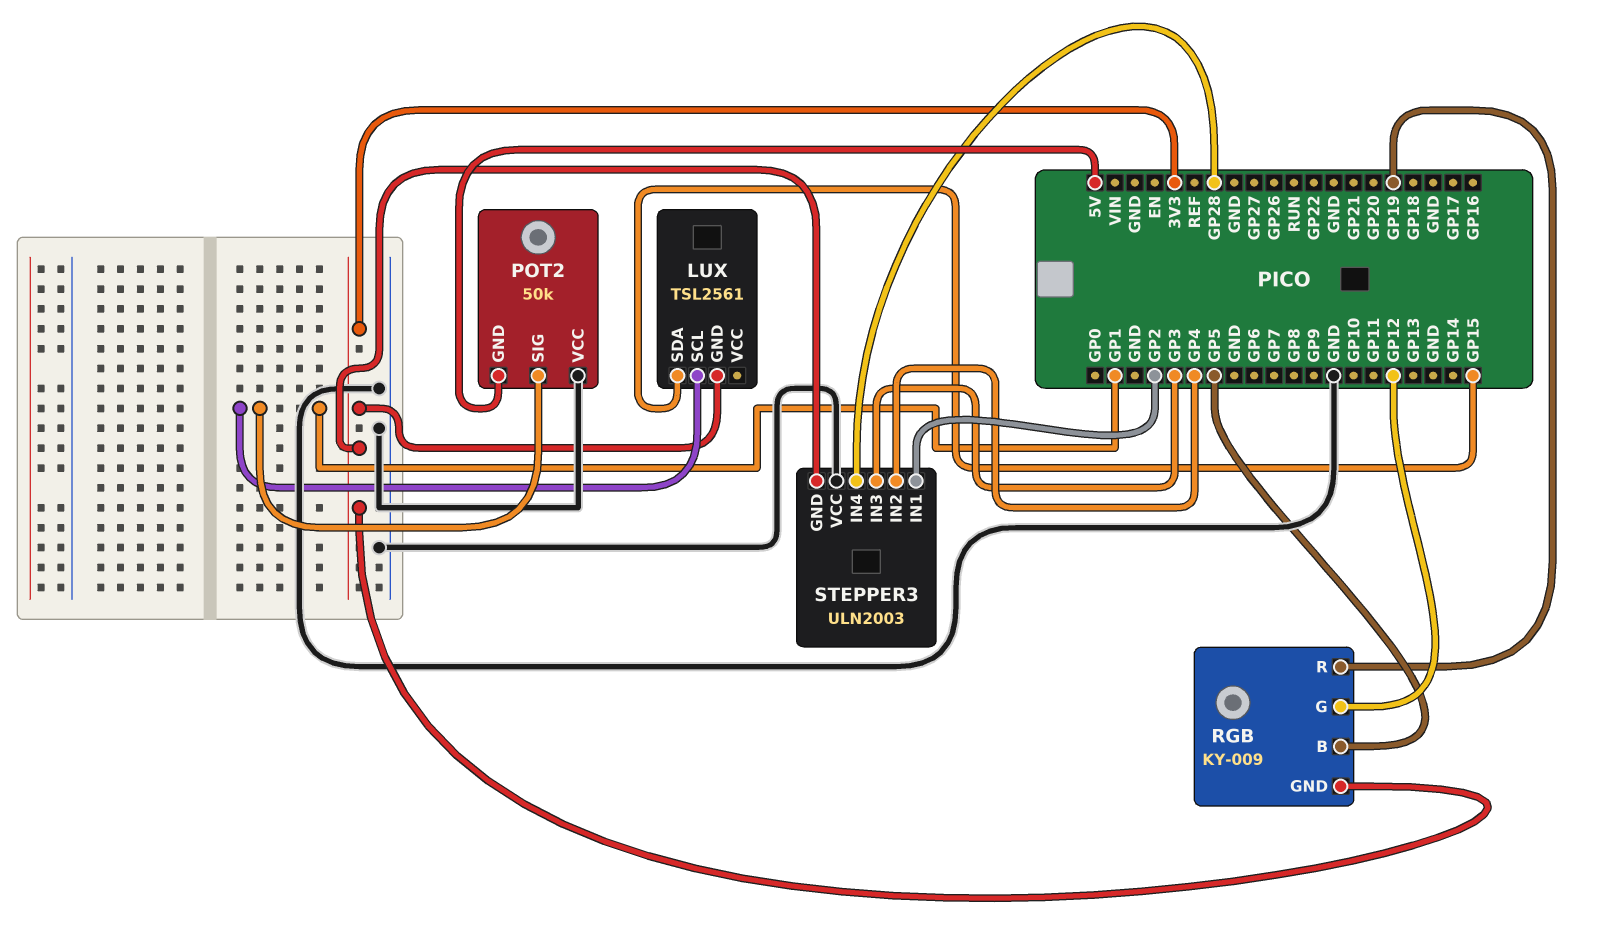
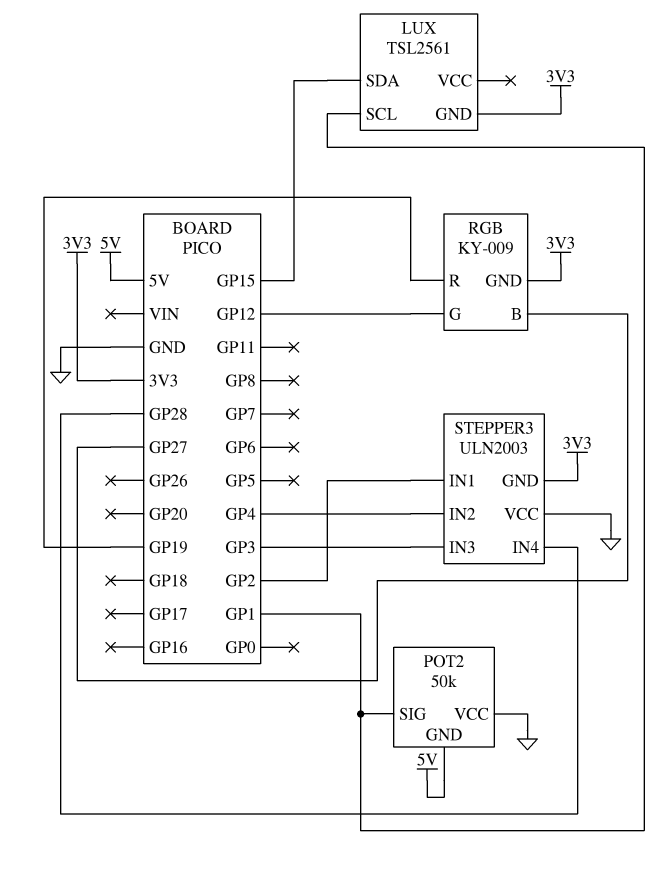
RGB pin B: GP5 -> GP27

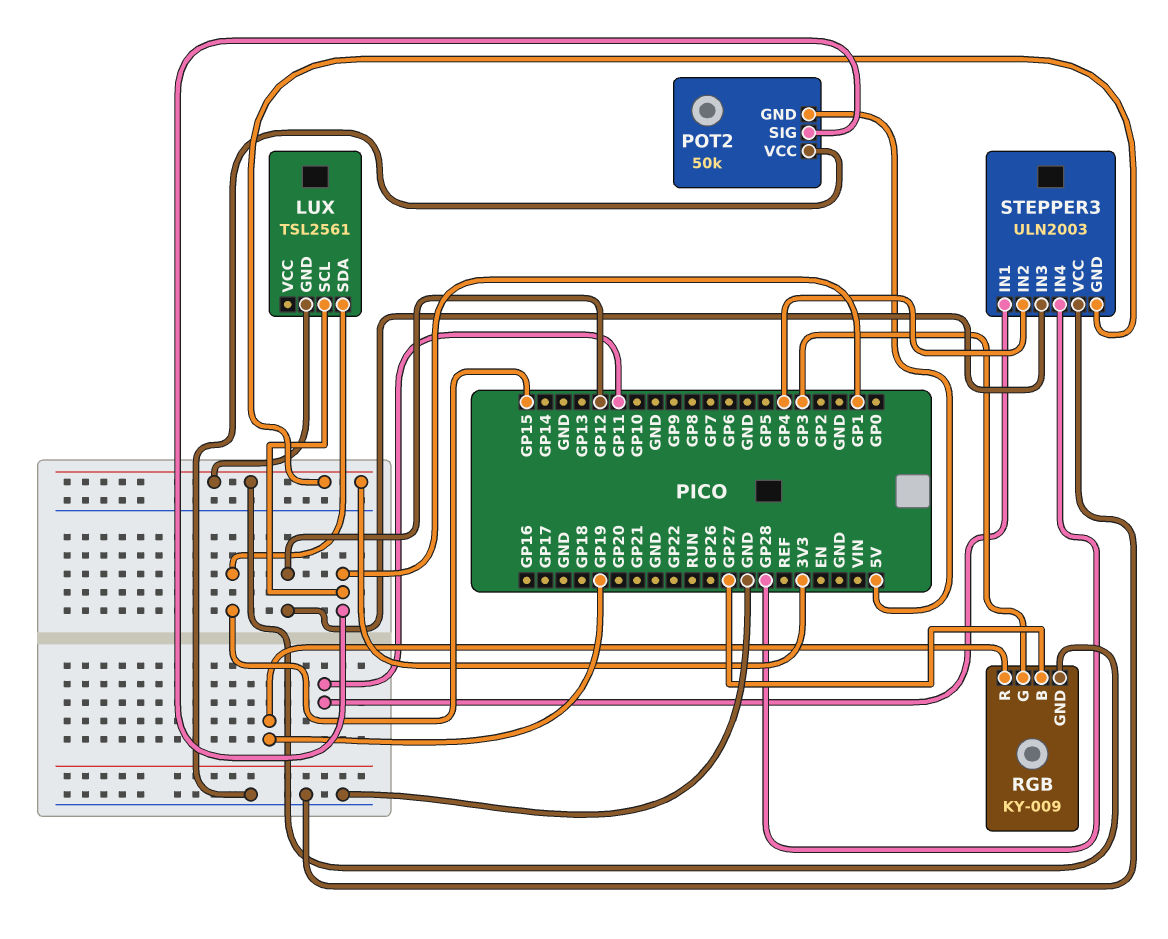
RGB pin G: GP12 -> GP3
STEPPER3 pin IN1: GP2 -> GP11
STEPPER3 pin IN3: GP3 -> GP12

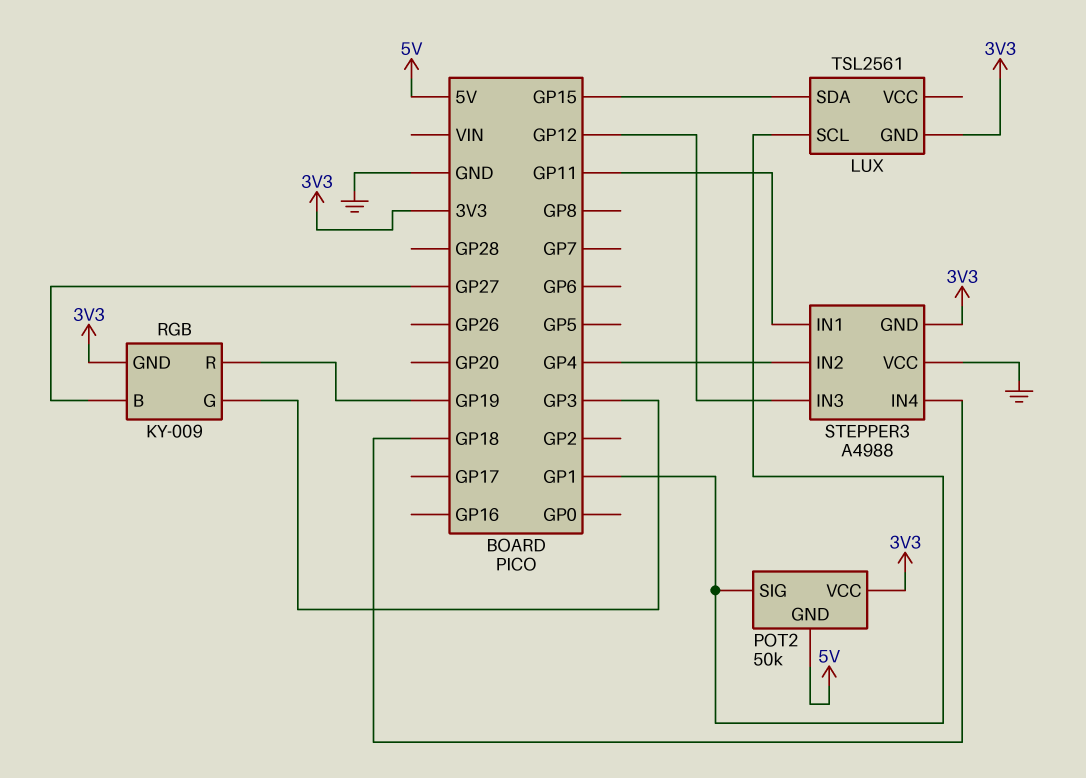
POT2 pin VCC: GND -> 3V3
STEPPER3: ULN2003 -> A4988
STEPPER3 pin IN4: GP28 -> GP18

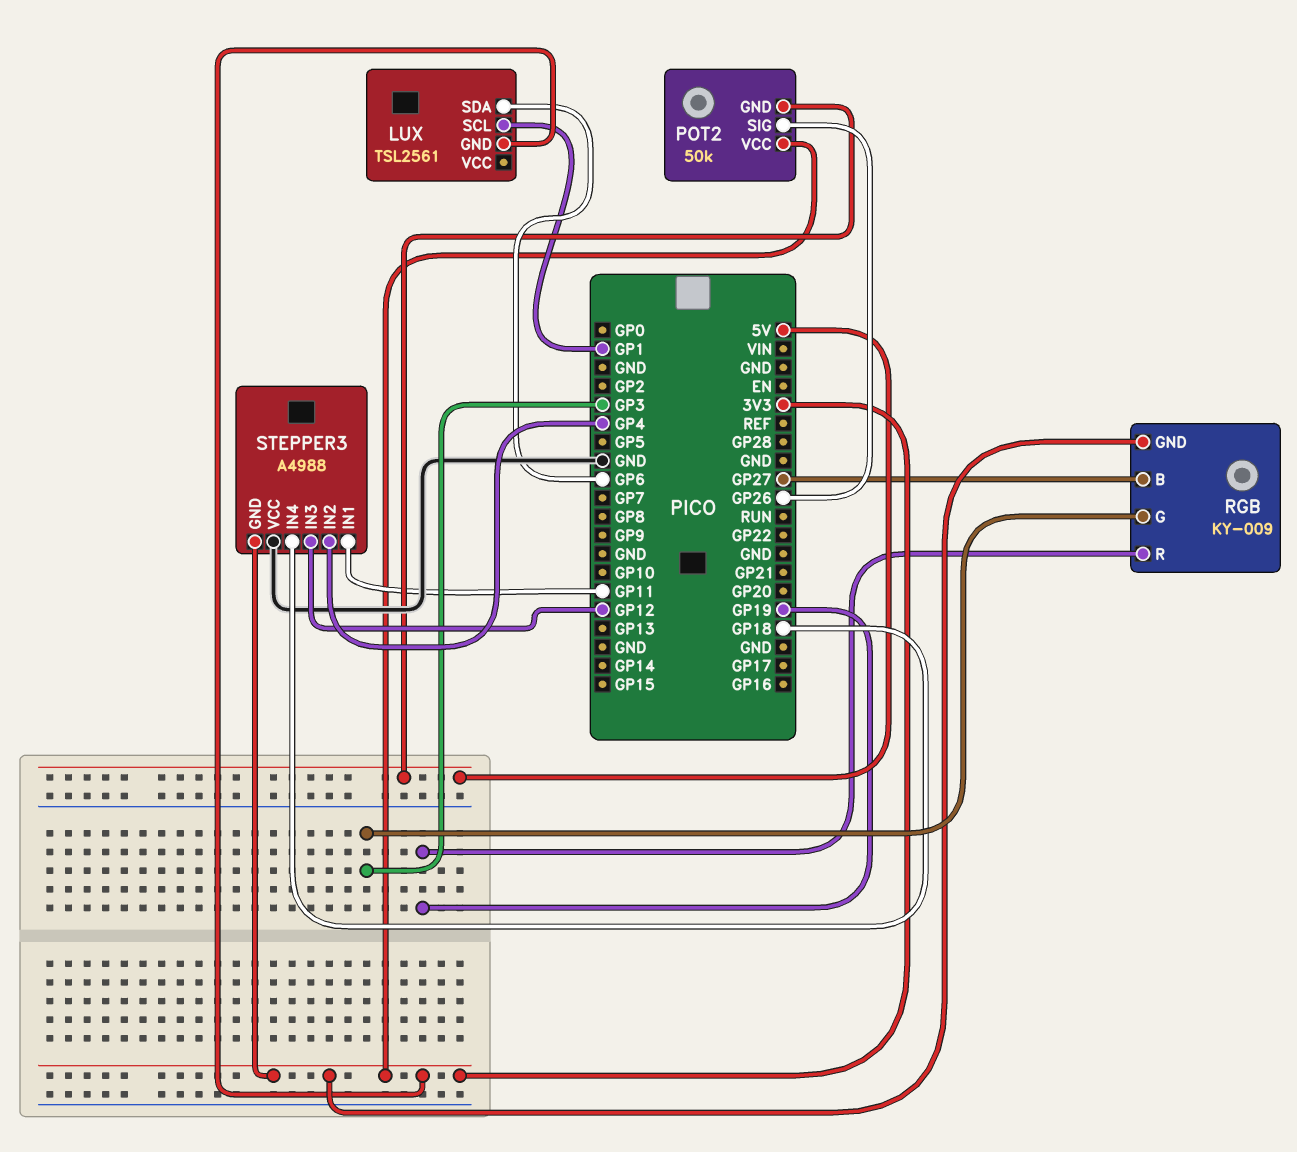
LUX pin SDA: GP15 -> GP6
POT2 pin SIG: GP1 -> GP26

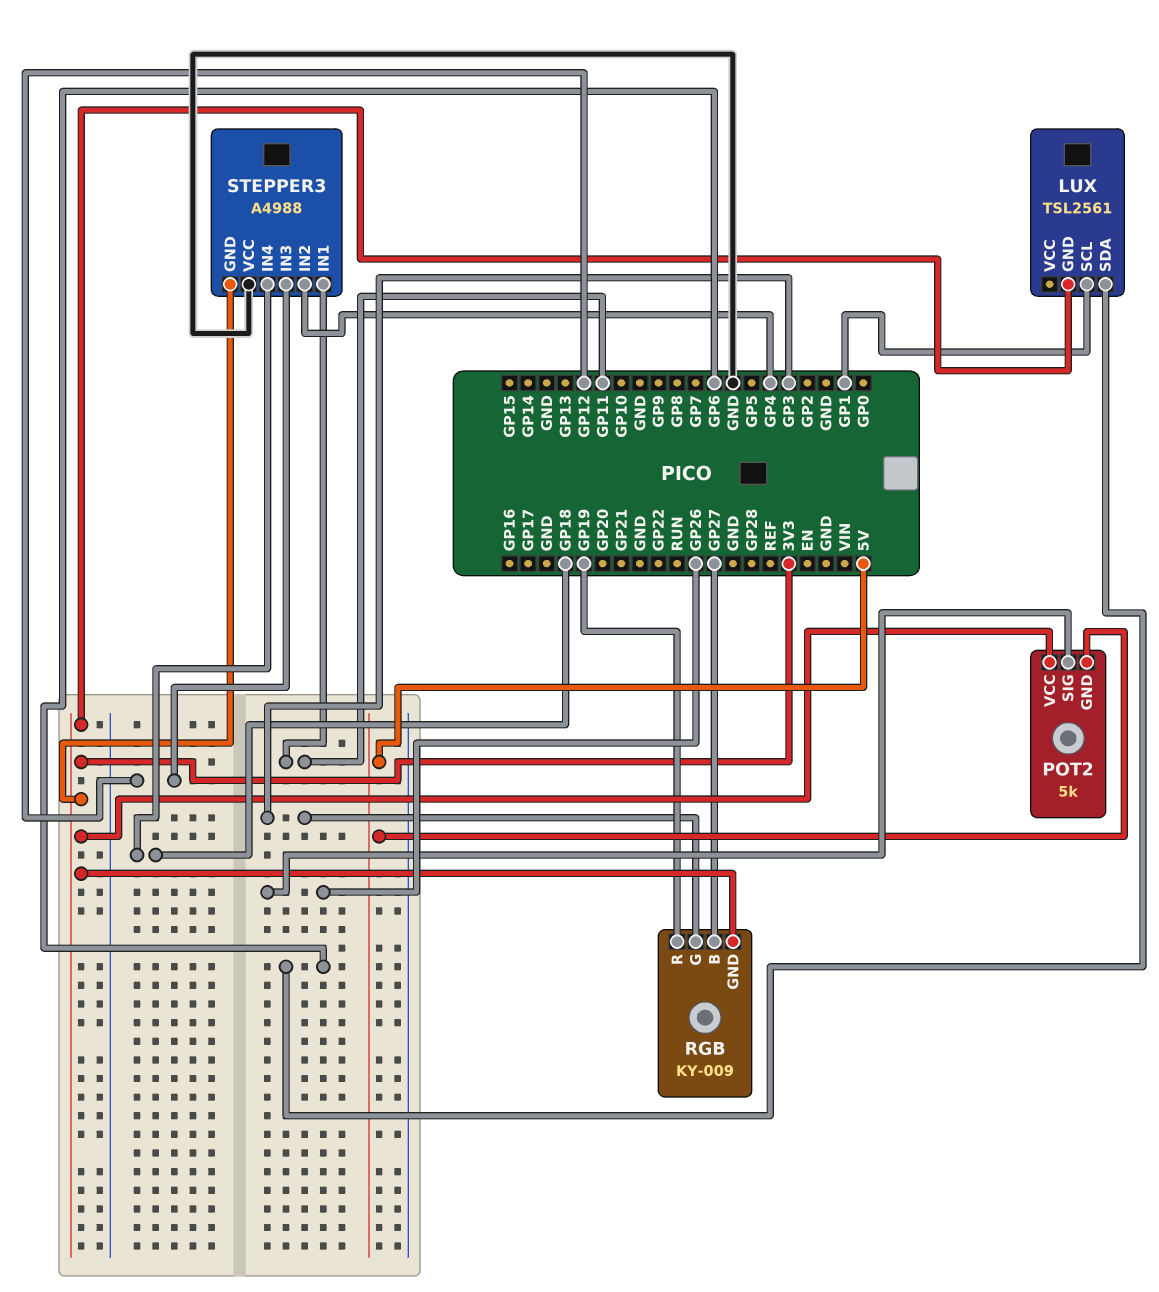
POT2: 50k -> 5k

